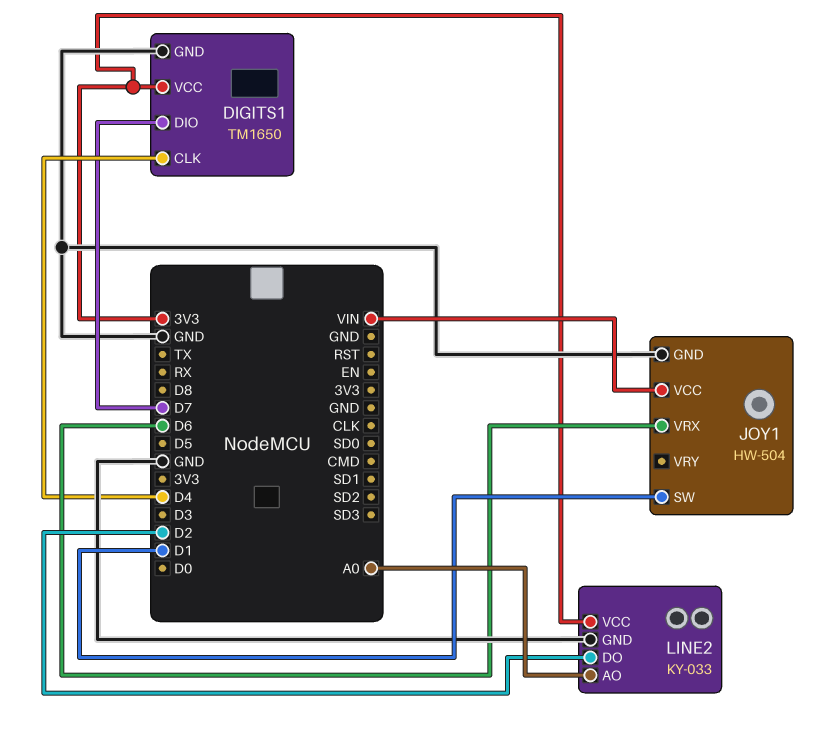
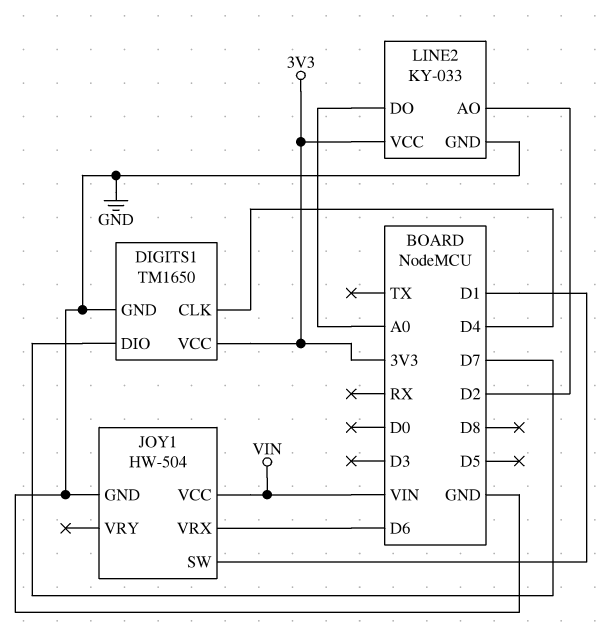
LINE2 pin AO: A0 -> D2
LINE2 pin DO: D2 -> A0

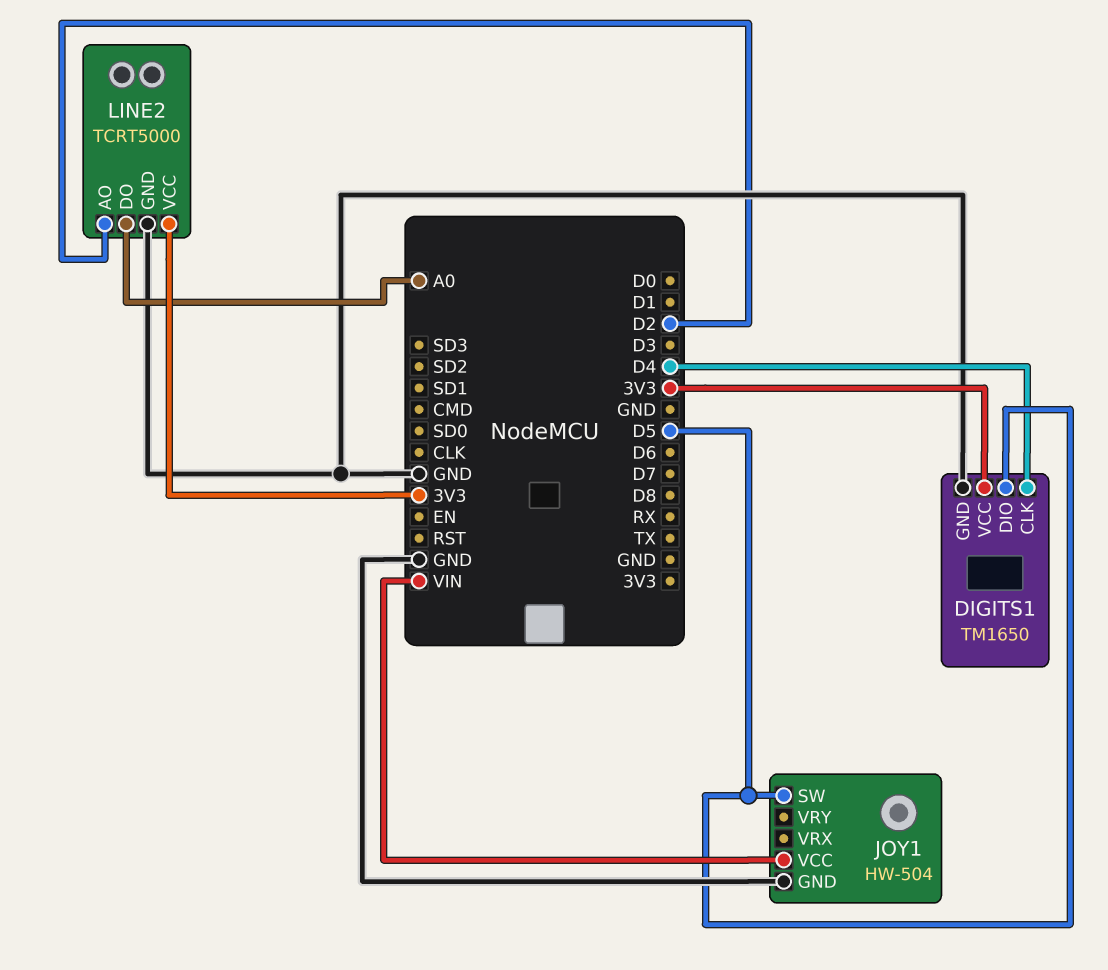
DIGITS1 pin DIO: D7 -> D5
JOY1 pin SW: D1 -> D5
JOY1 pin VRX: D6 -> none
LINE2: KY-033 -> TCRT5000

